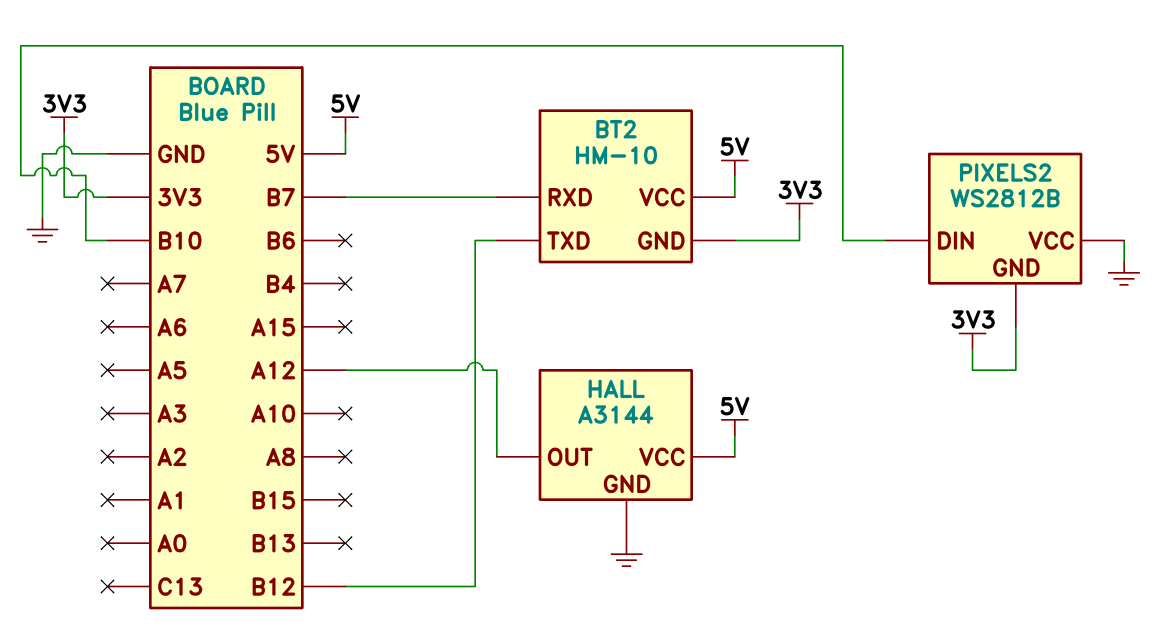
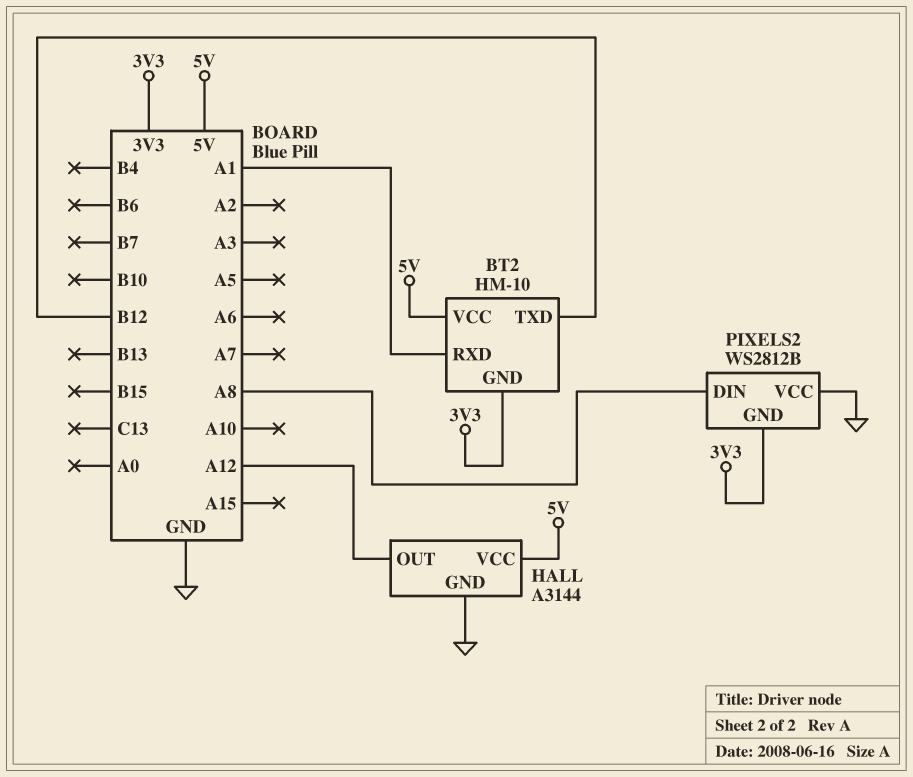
BT2 pin RXD: B7 -> A1
PIXELS2 pin DIN: B10 -> A8

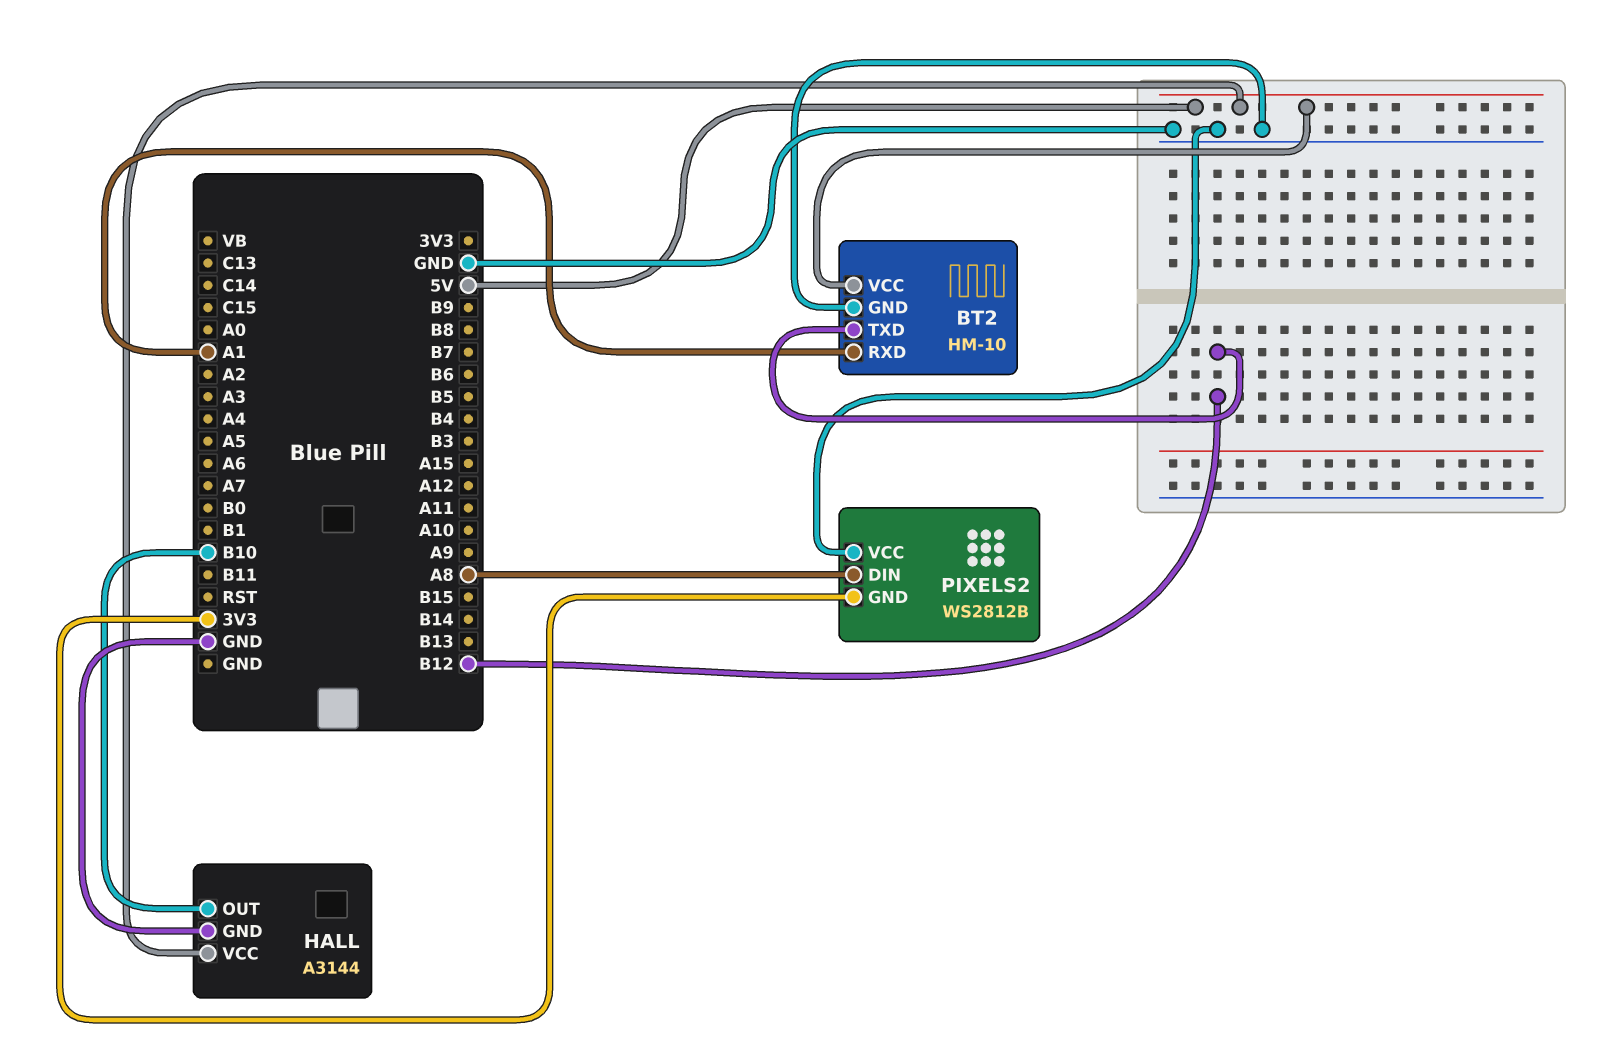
BT2 pin GND: 3V3 -> GND
HALL pin OUT: A12 -> B10

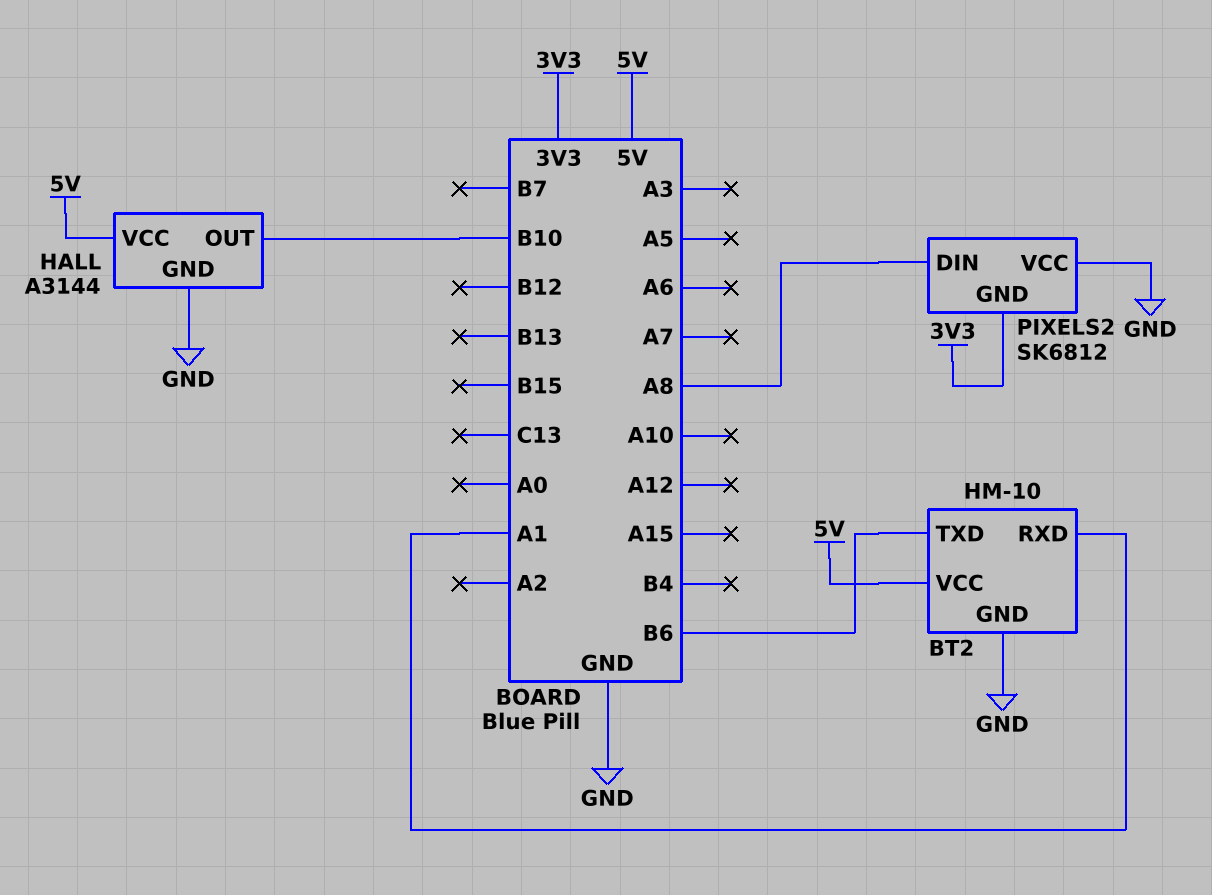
BT2 pin TXD: B12 -> B6
PIXELS2: WS2812B -> SK6812

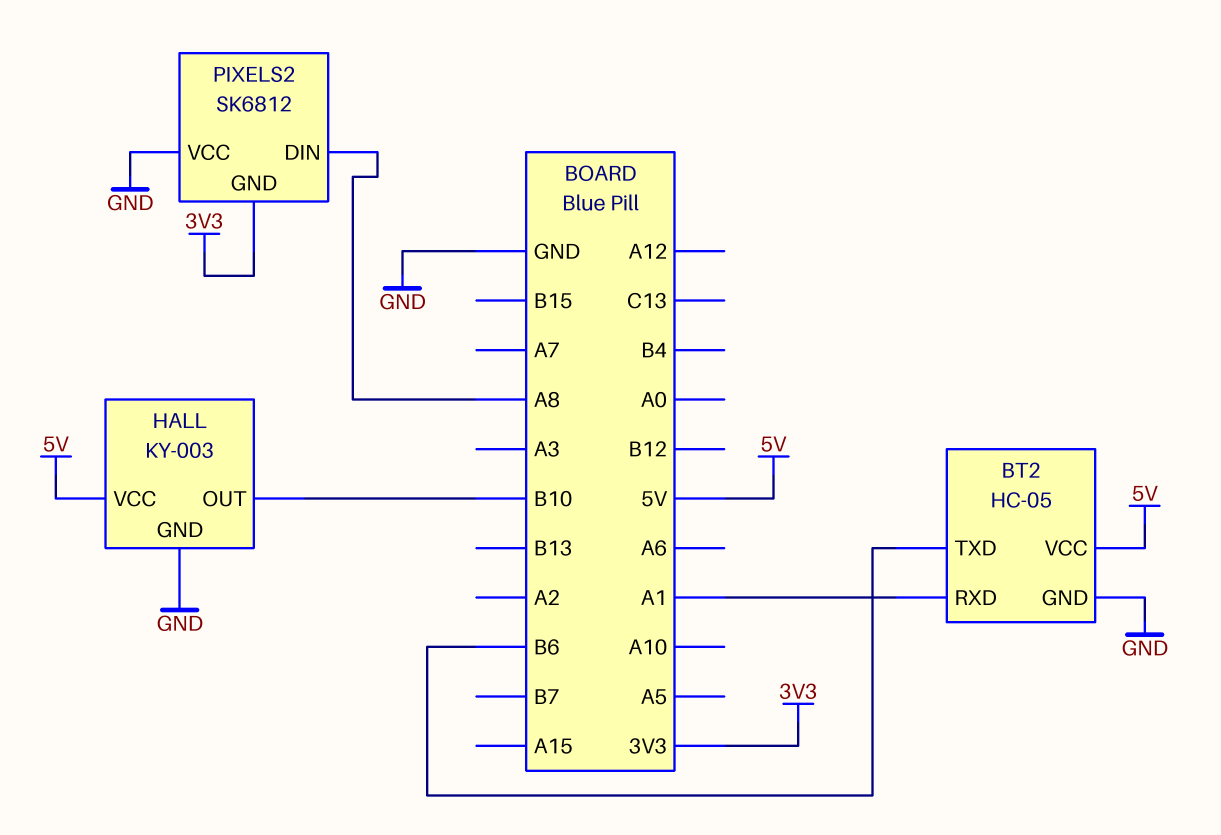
BT2: HM-10 -> HC-05
HALL: A3144 -> KY-003

